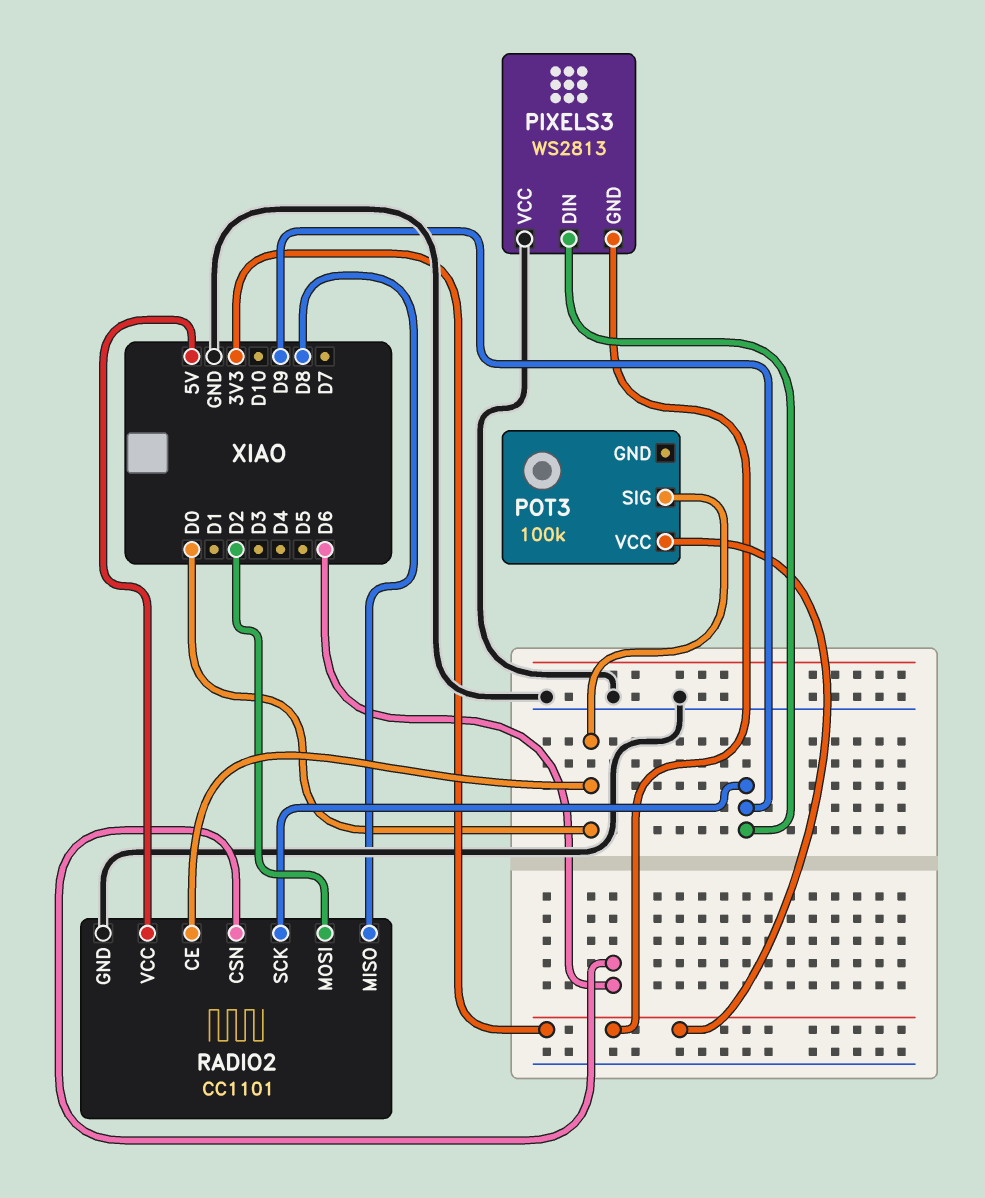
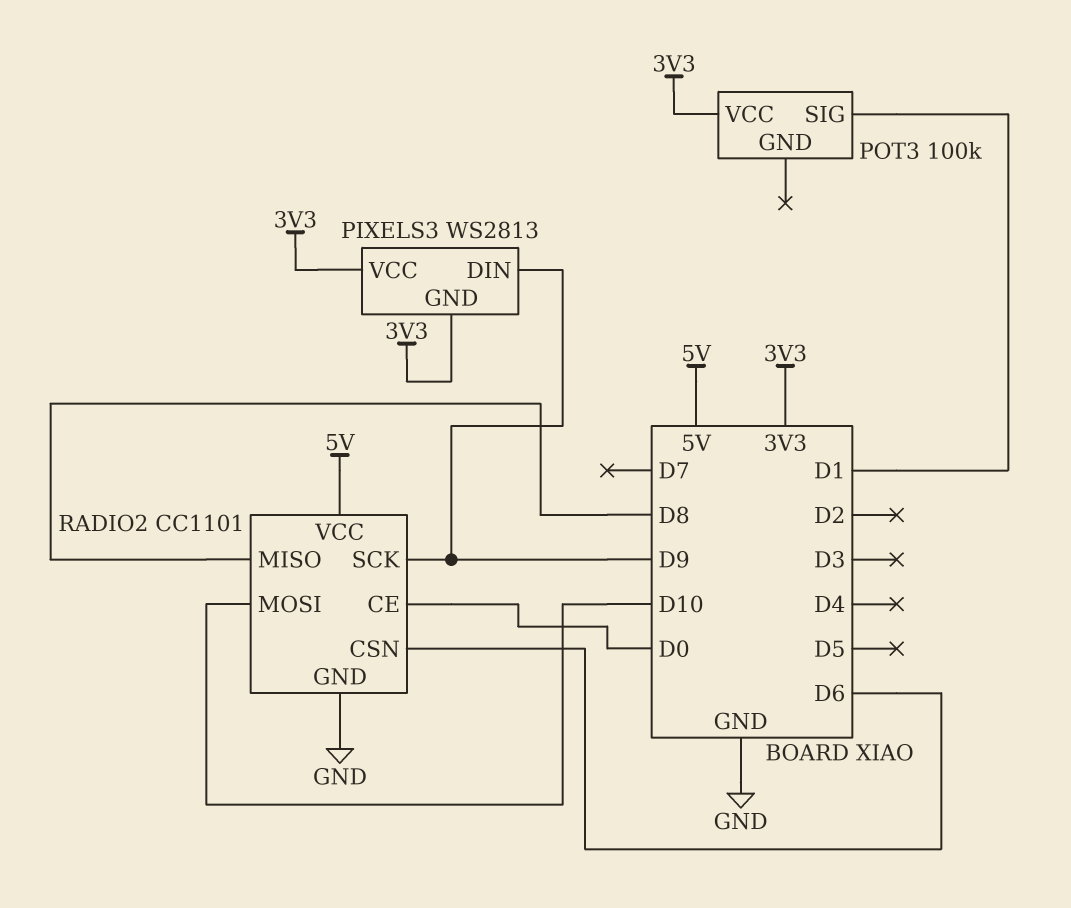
PIXELS3 pin VCC: GND -> 3V3
POT3 pin SIG: D0 -> D1
RADIO2 pin MOSI: D2 -> D10

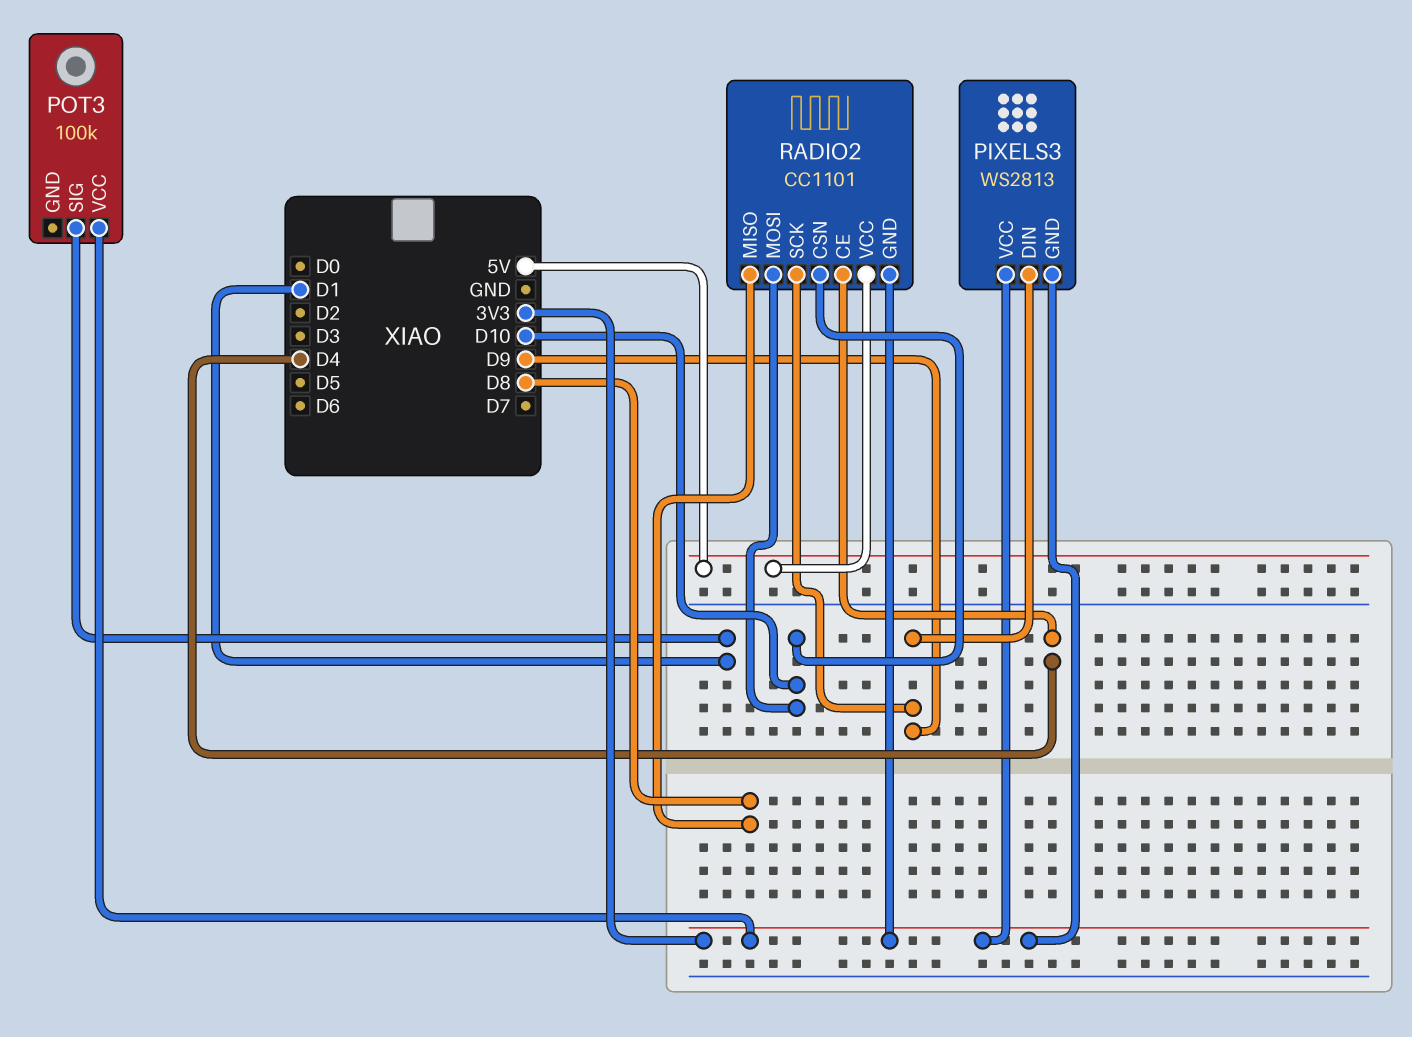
RADIO2 pin CE: D0 -> D4
RADIO2 pin CSN: D6 -> D10
RADIO2 pin GND: GND -> 3V3

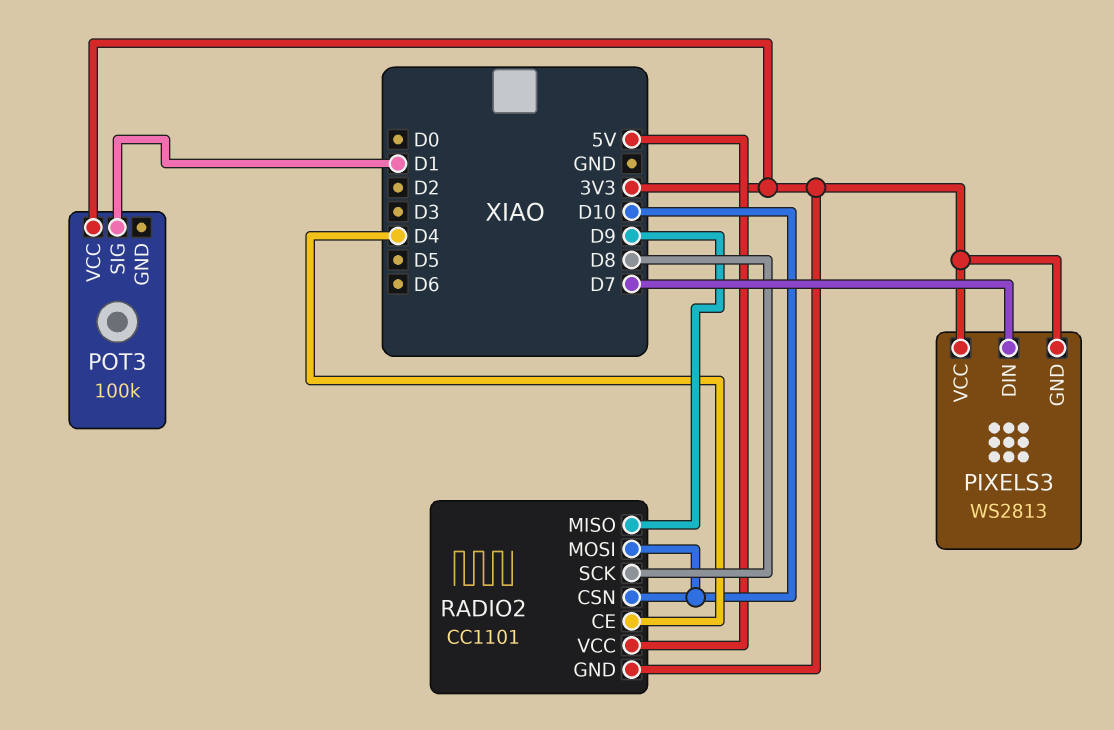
PIXELS3 pin DIN: D9 -> D7
RADIO2 pin MISO: D8 -> D9
RADIO2 pin SCK: D9 -> D8

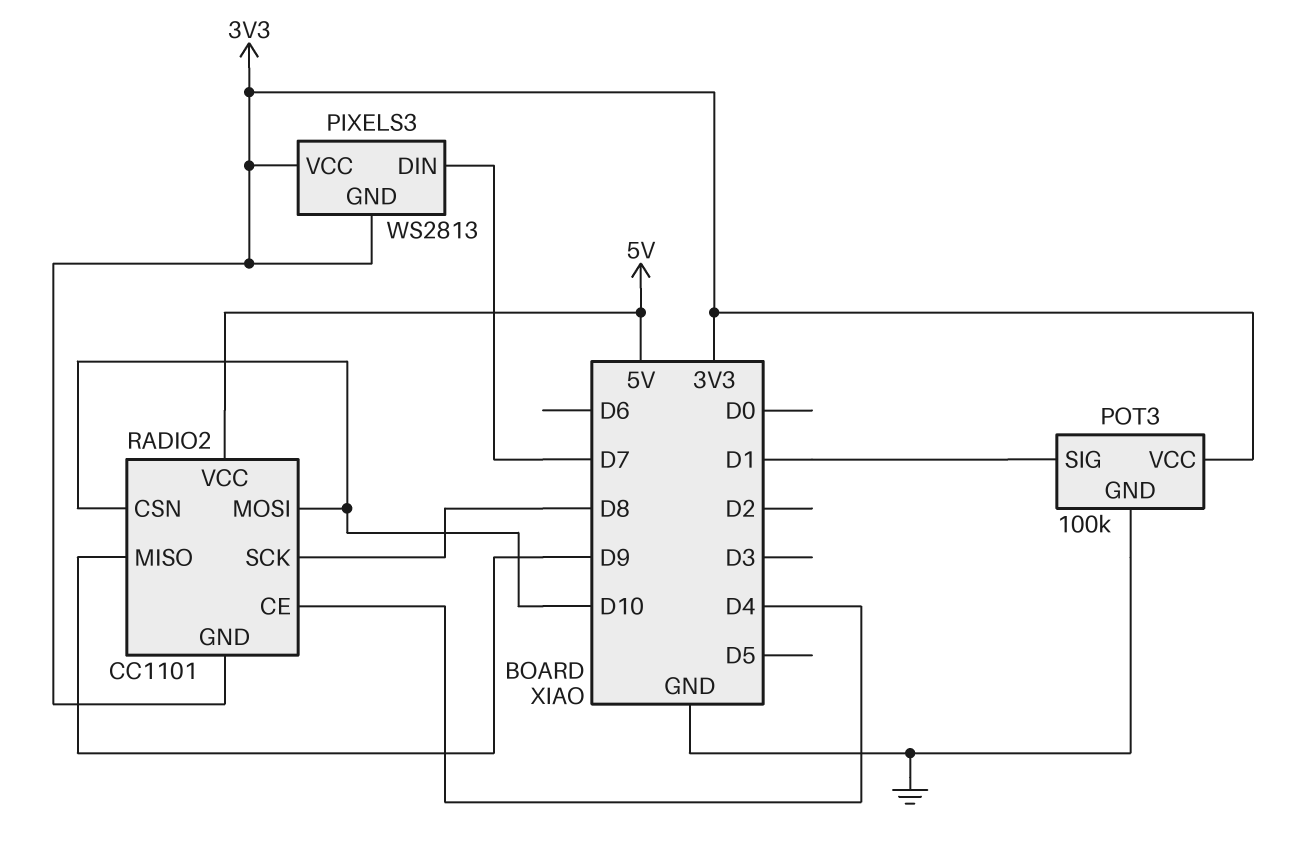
POT3 pin GND: none -> GND

